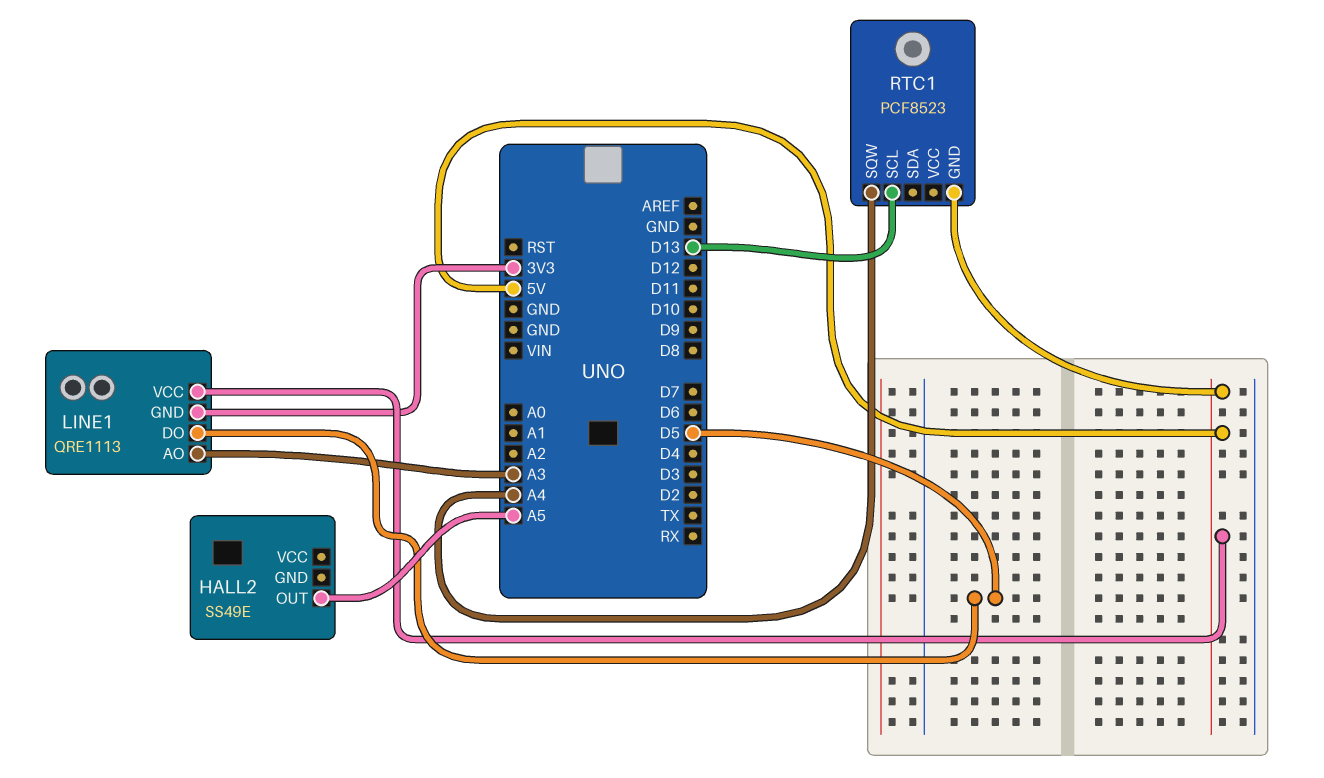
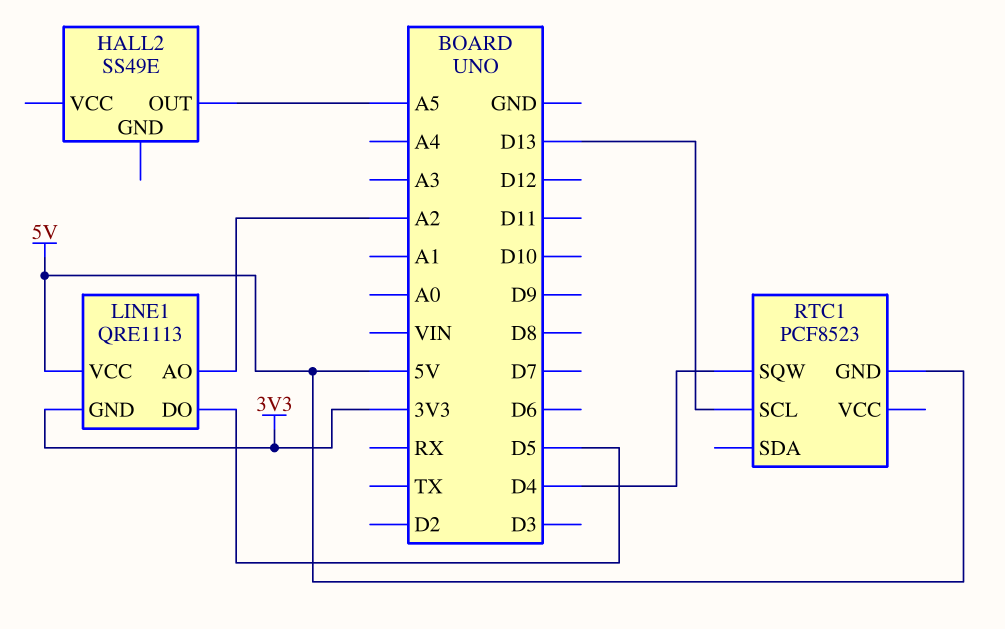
LINE1 pin AO: A3 -> A2
RTC1 pin SQW: A4 -> D4

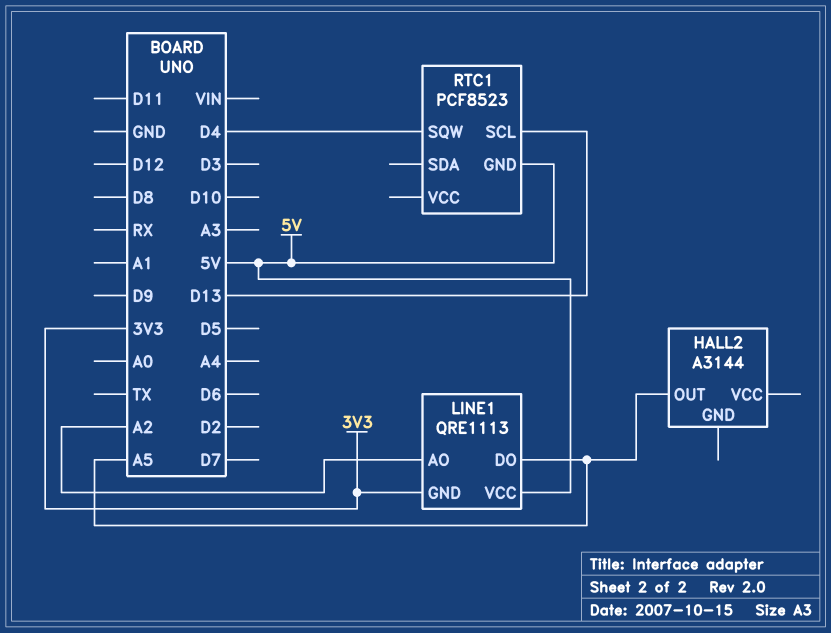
HALL2: SS49E -> A3144
LINE1 pin DO: D5 -> A5

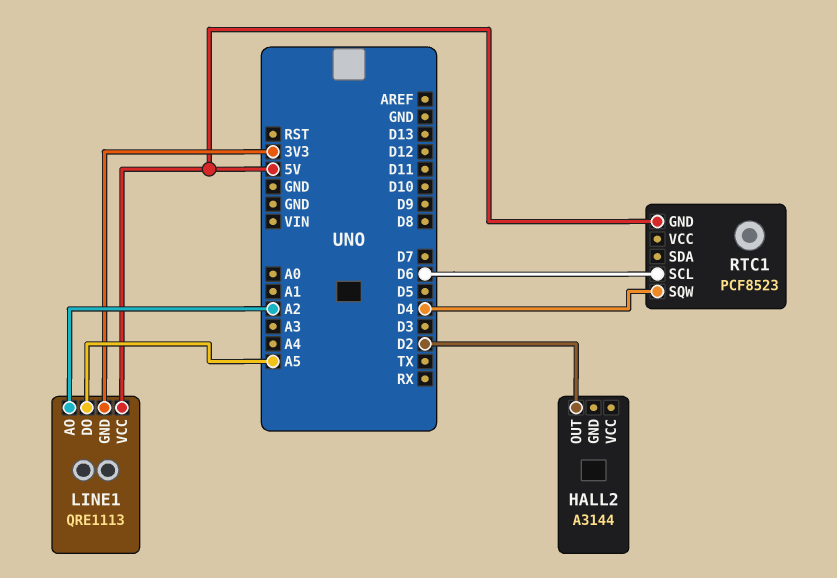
HALL2 pin OUT: A5 -> D2
RTC1 pin SCL: D13 -> D6

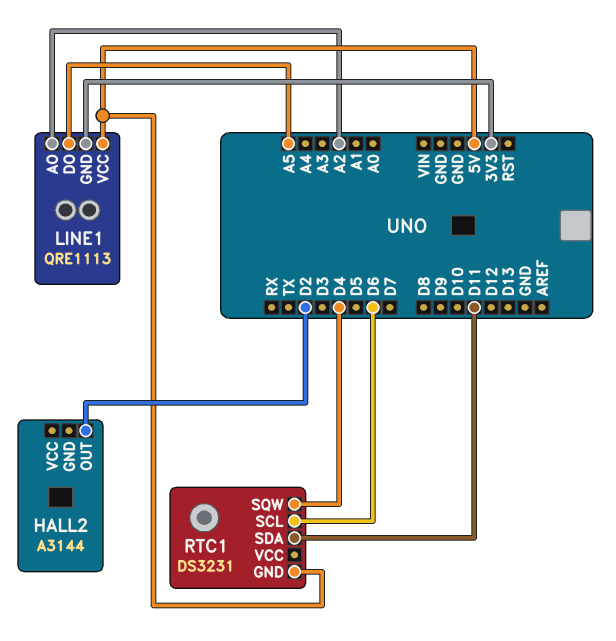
RTC1: PCF8523 -> DS3231
RTC1 pin SDA: none -> D11

